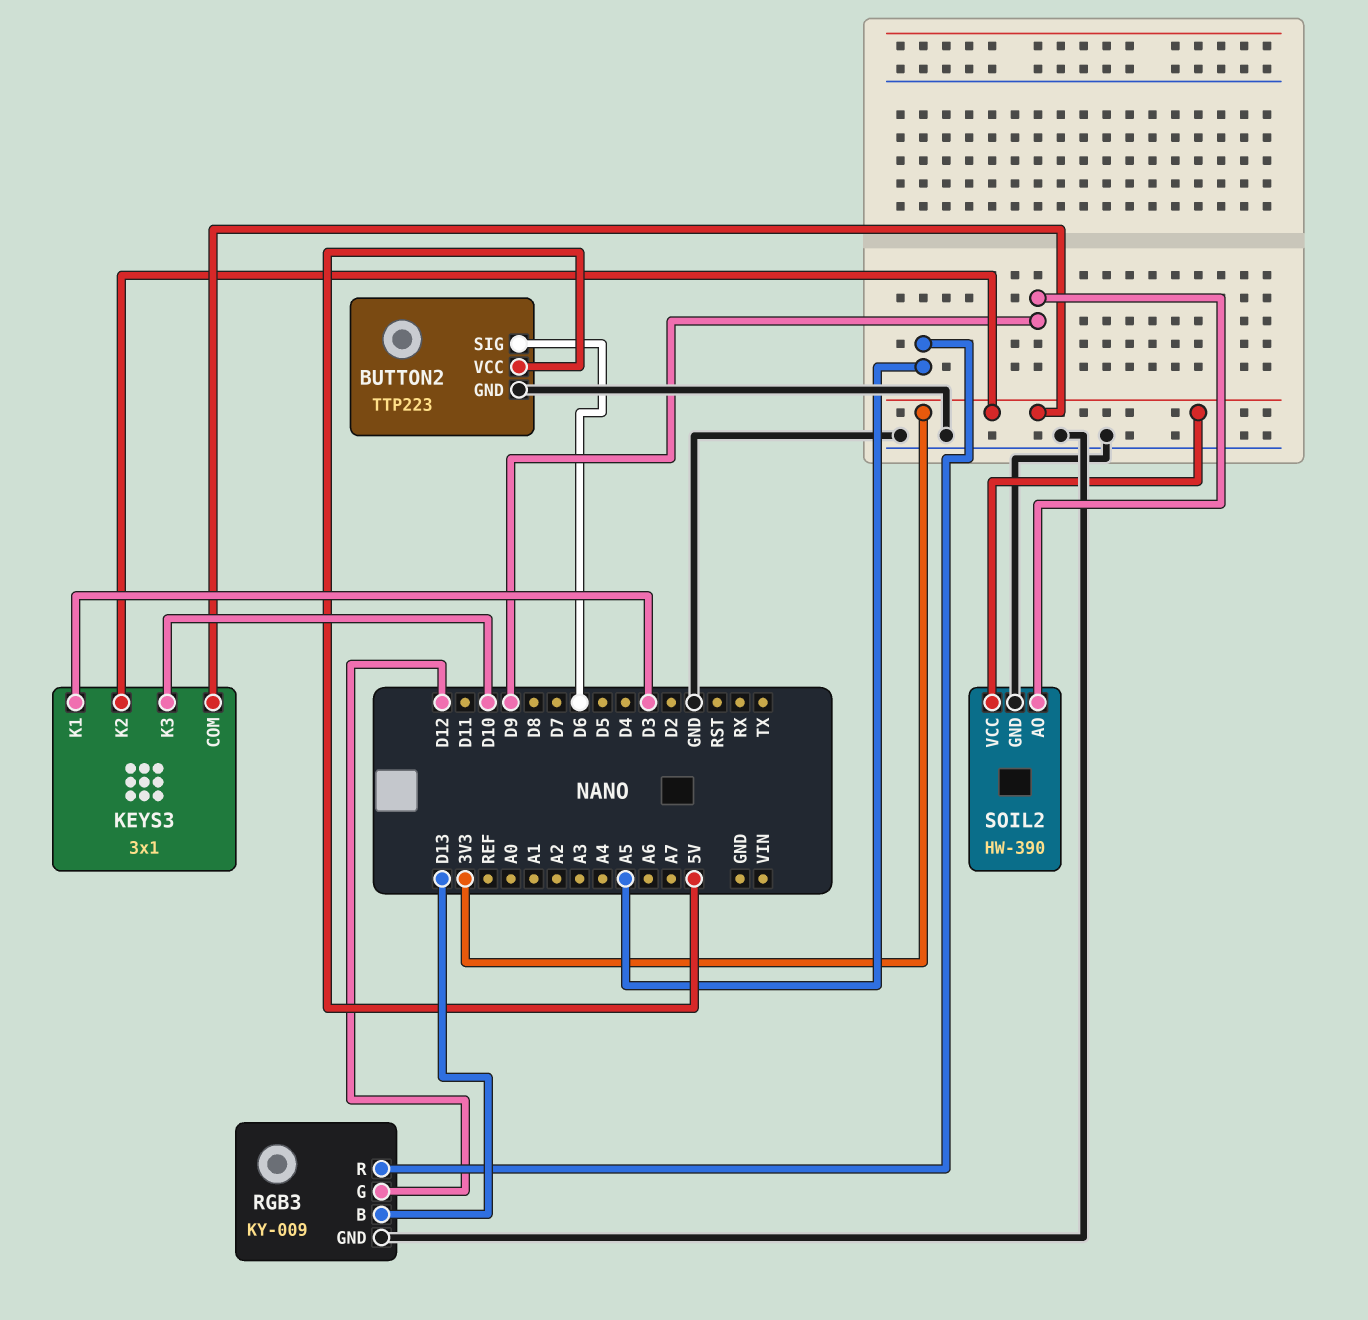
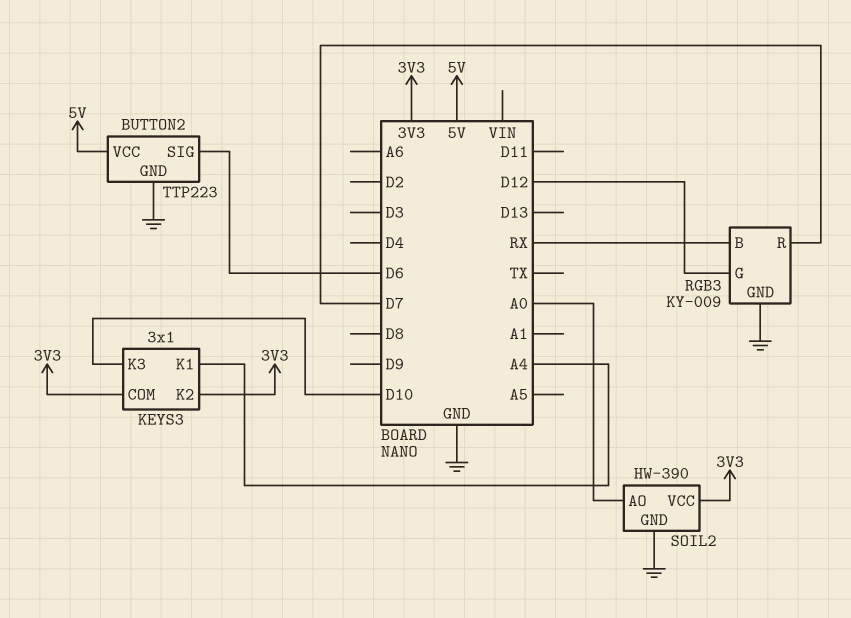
KEYS3 pin K1: D3 -> A4
RGB3 pin B: D13 -> RX
RGB3 pin R: A5 -> D7
SOIL2 pin AO: D9 -> A0

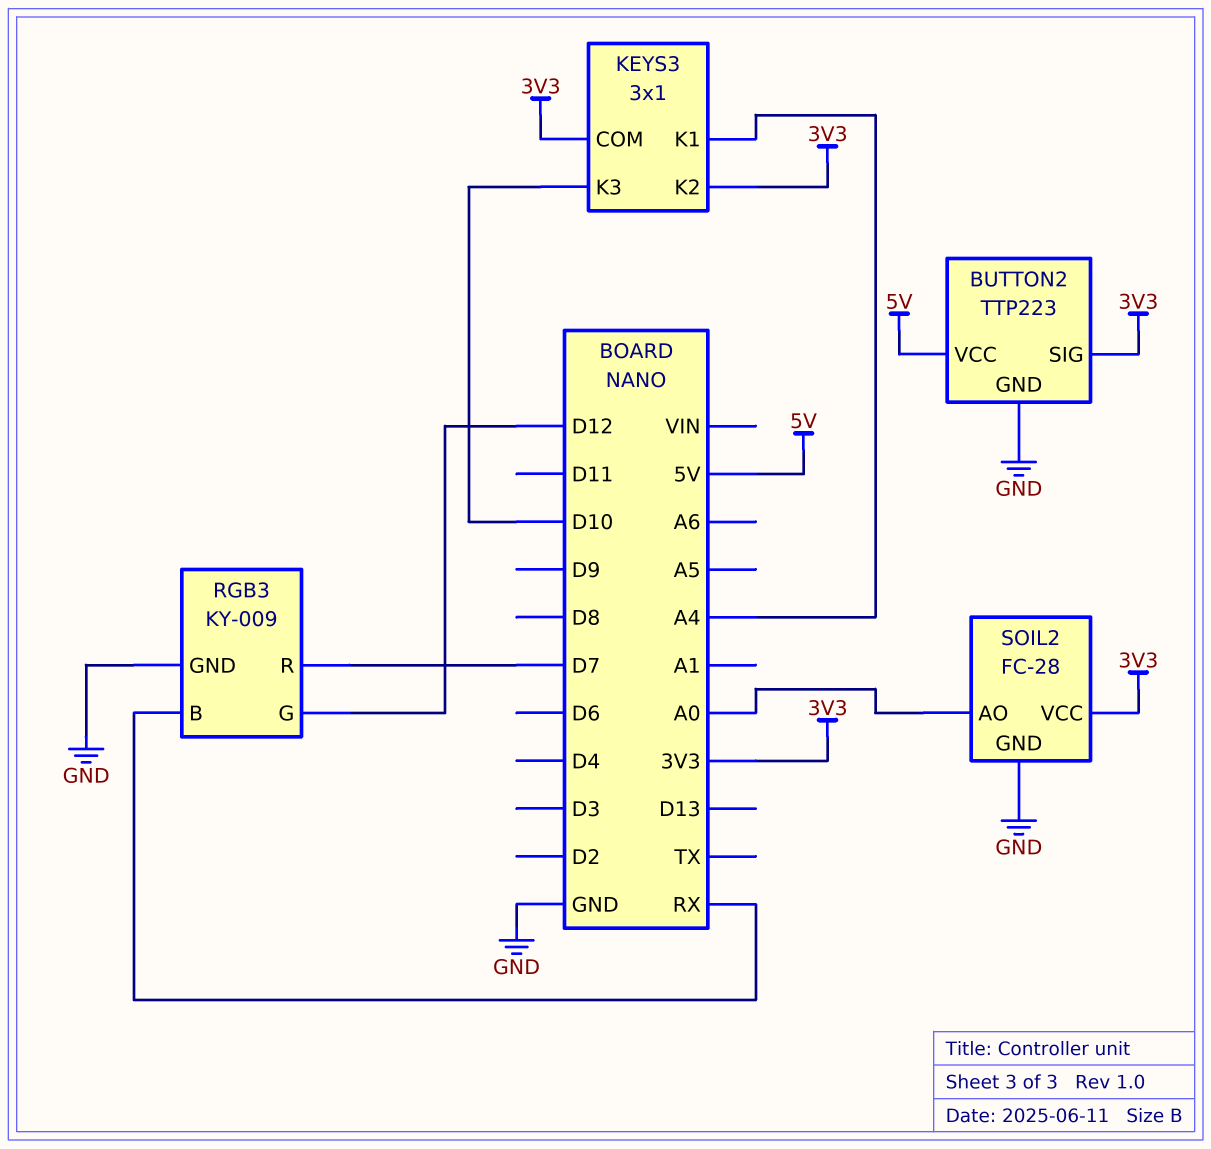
BUTTON2 pin SIG: D6 -> 3V3
SOIL2: HW-390 -> FC-28

